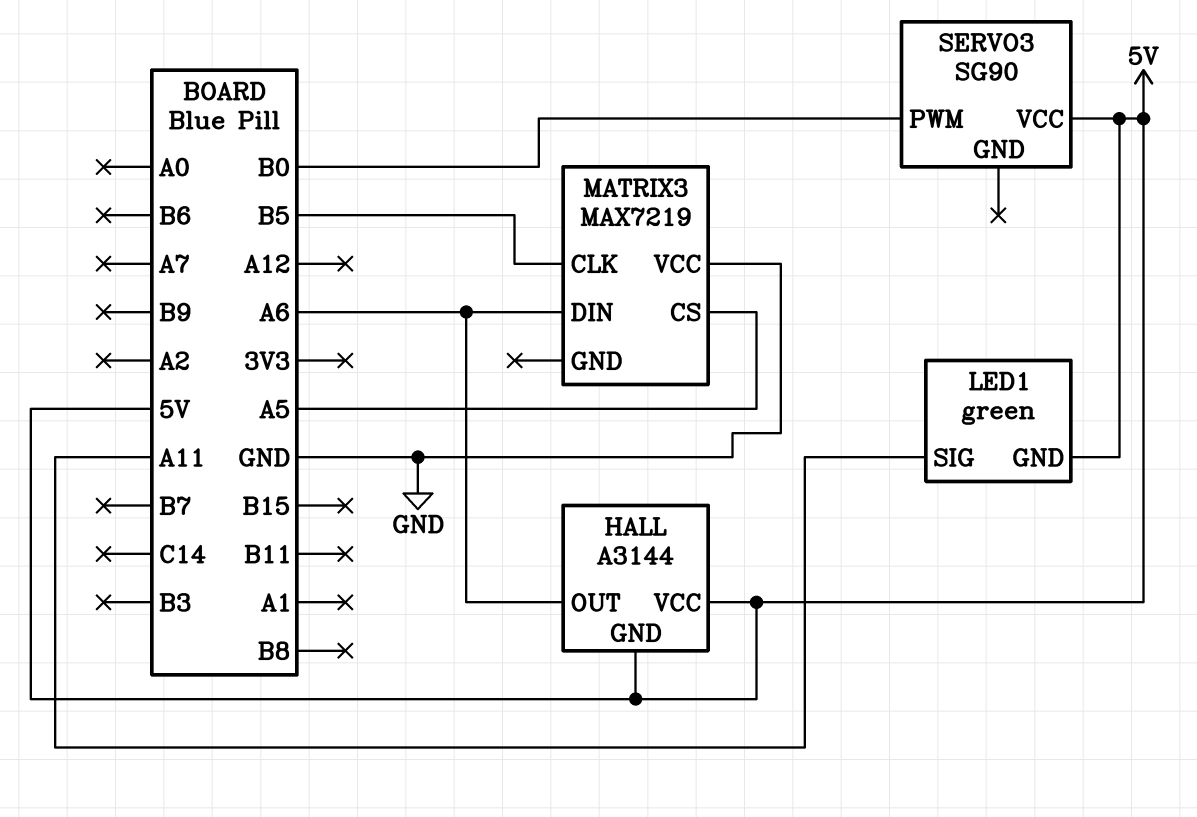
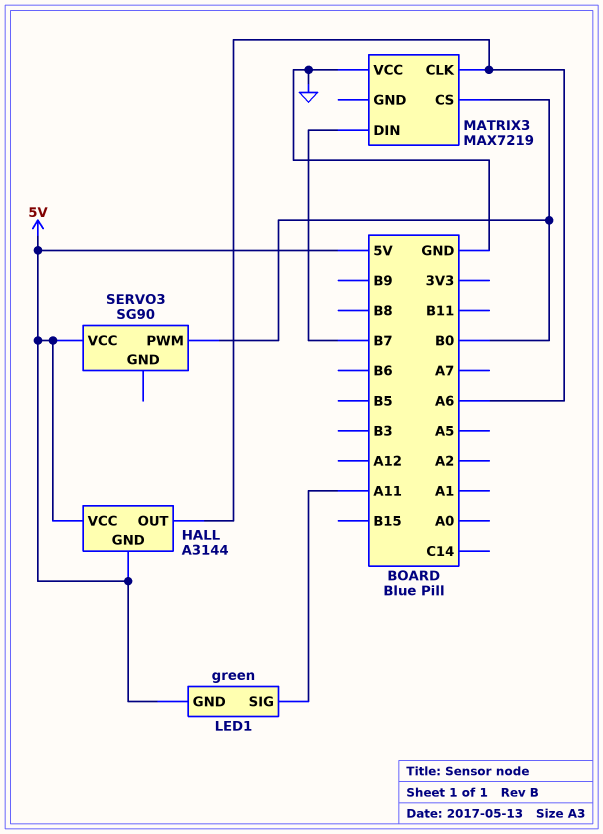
MATRIX3 pin CLK: B5 -> A6
MATRIX3 pin CS: A5 -> B0
MATRIX3 pin DIN: A6 -> B7

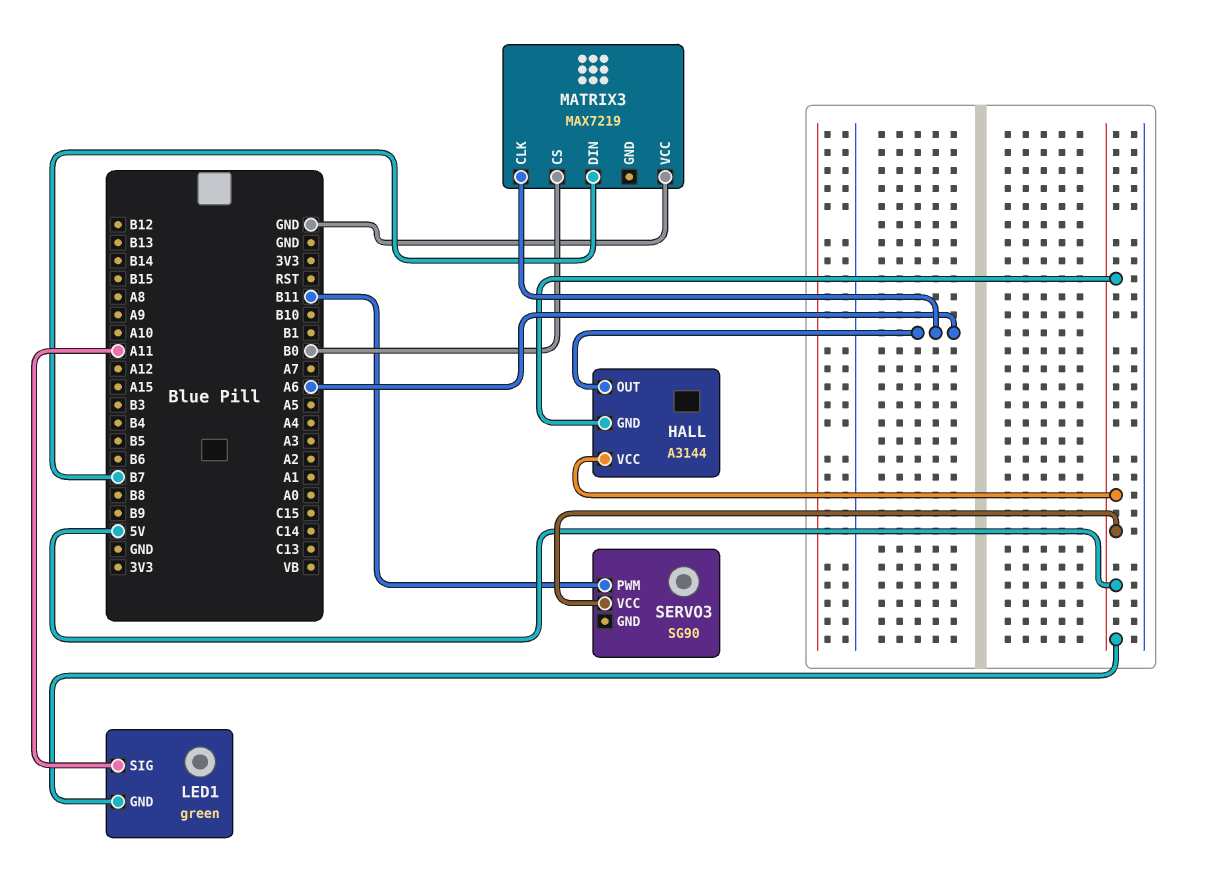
SERVO3 pin PWM: B0 -> B11

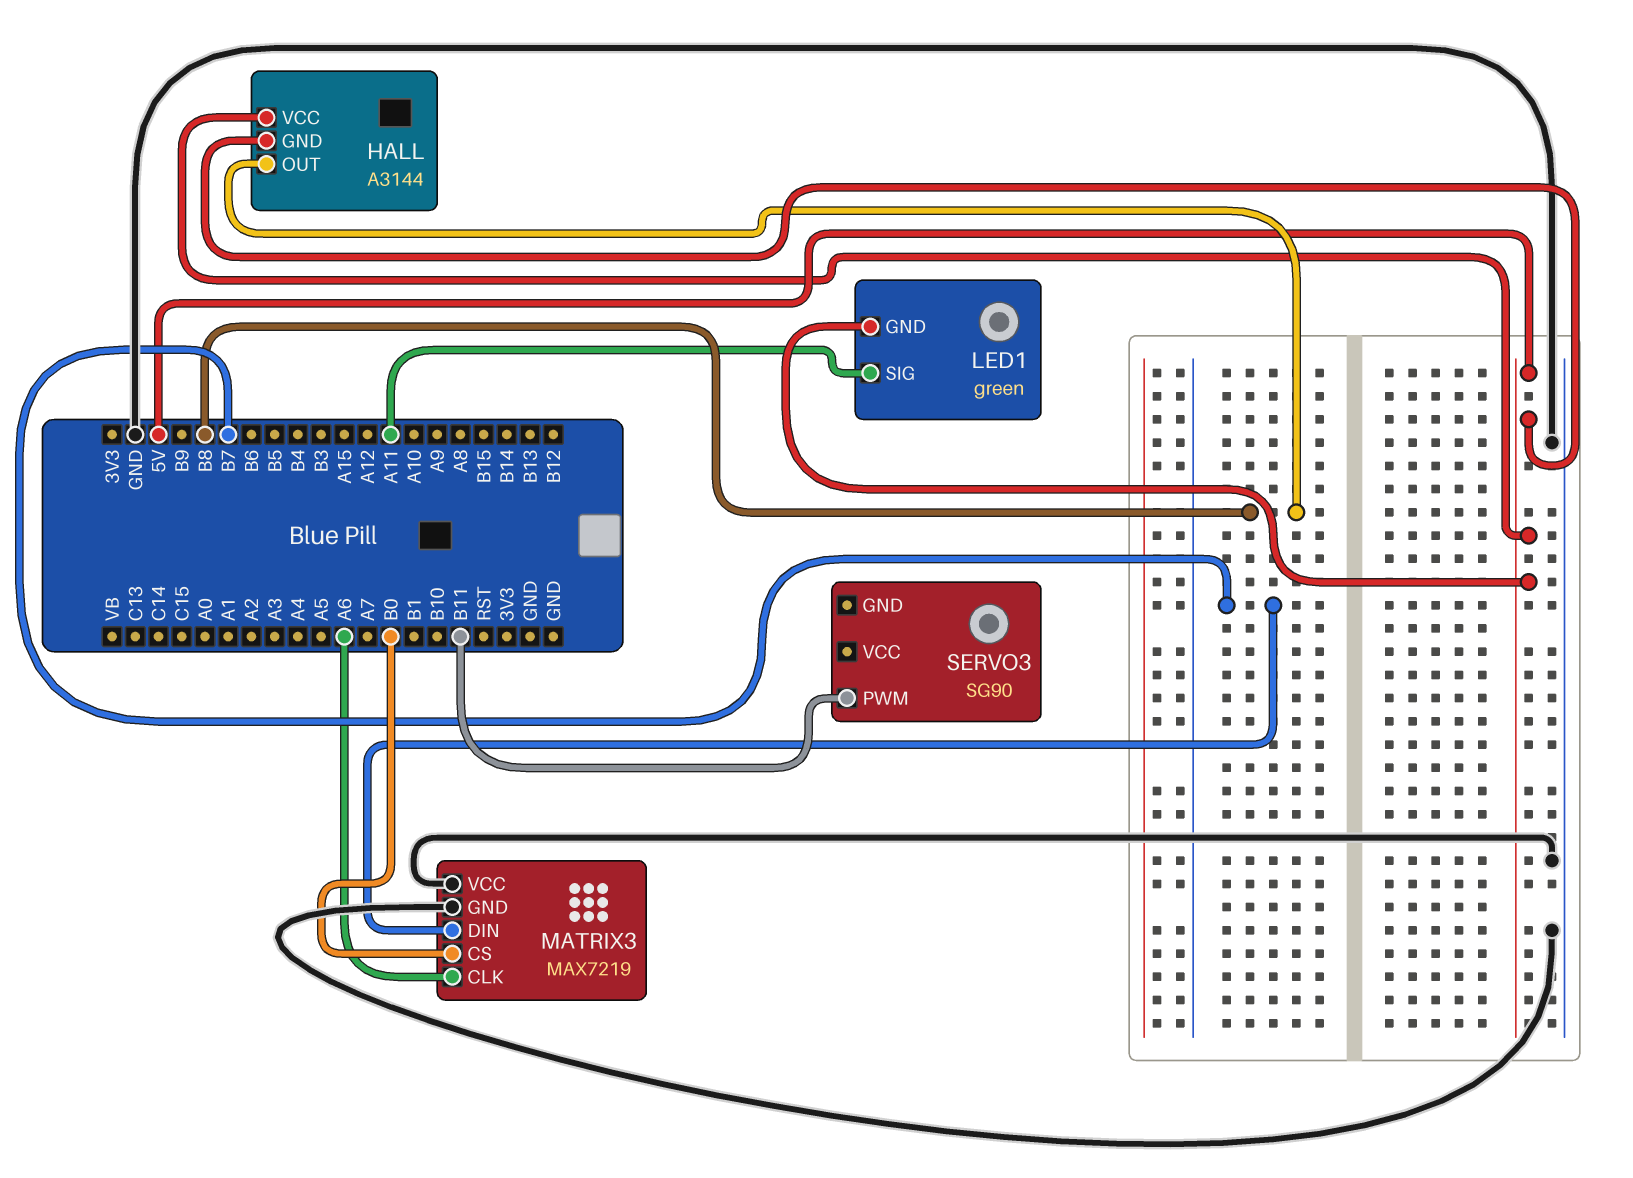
HALL pin OUT: A6 -> B8
MATRIX3 pin GND: none -> GND
SERVO3 pin VCC: 5V -> none

